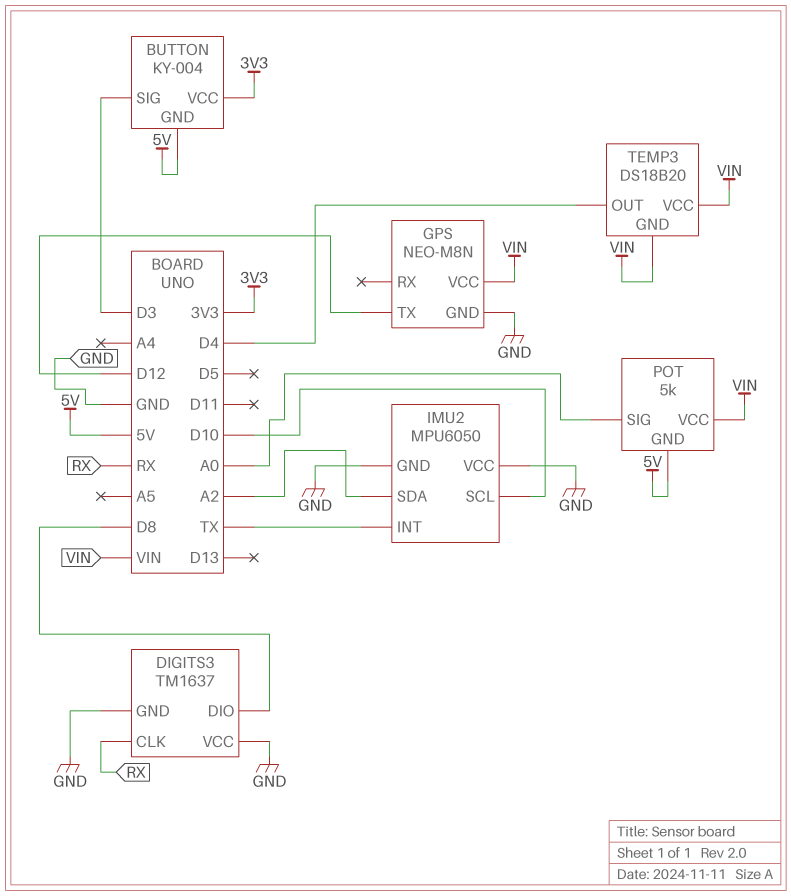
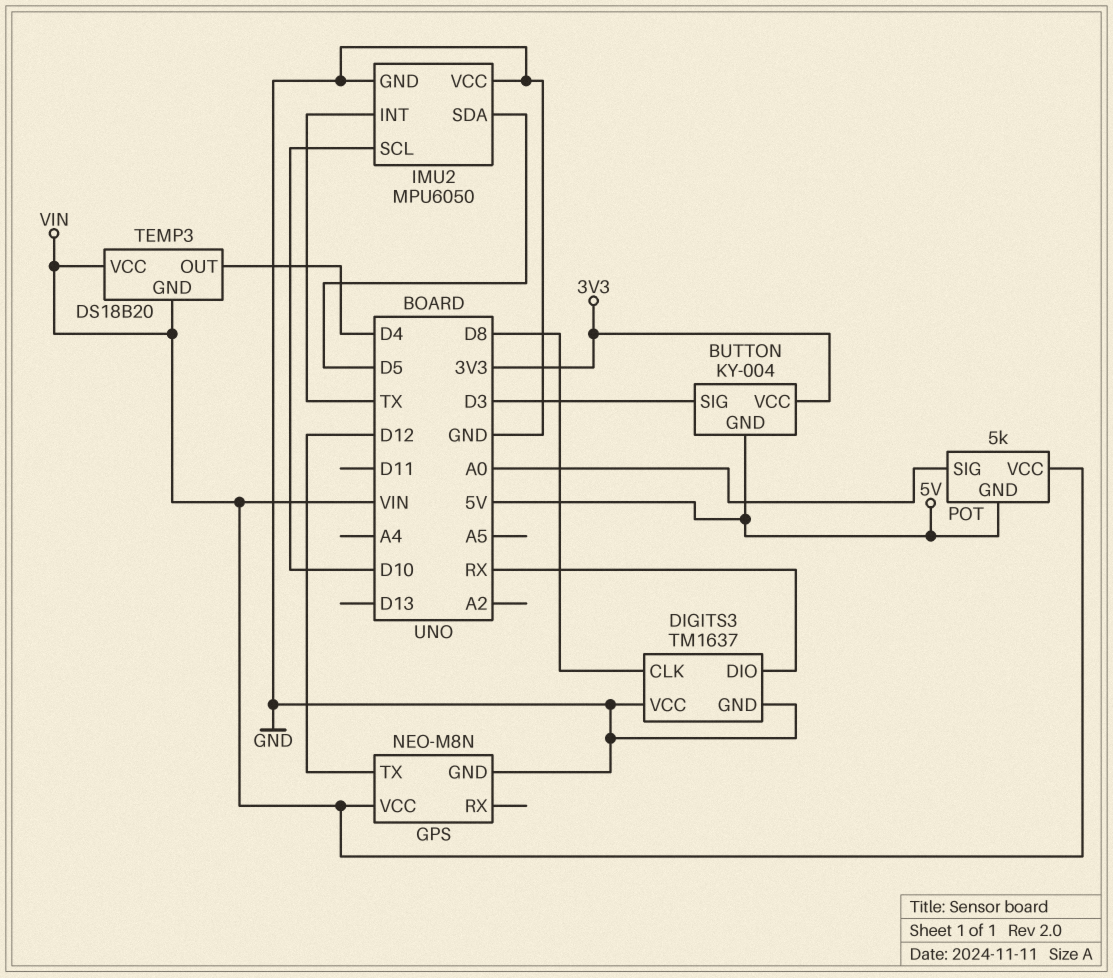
DIGITS3 pin CLK: RX -> D8
DIGITS3 pin DIO: D8 -> RX
IMU2 pin SDA: A2 -> D5

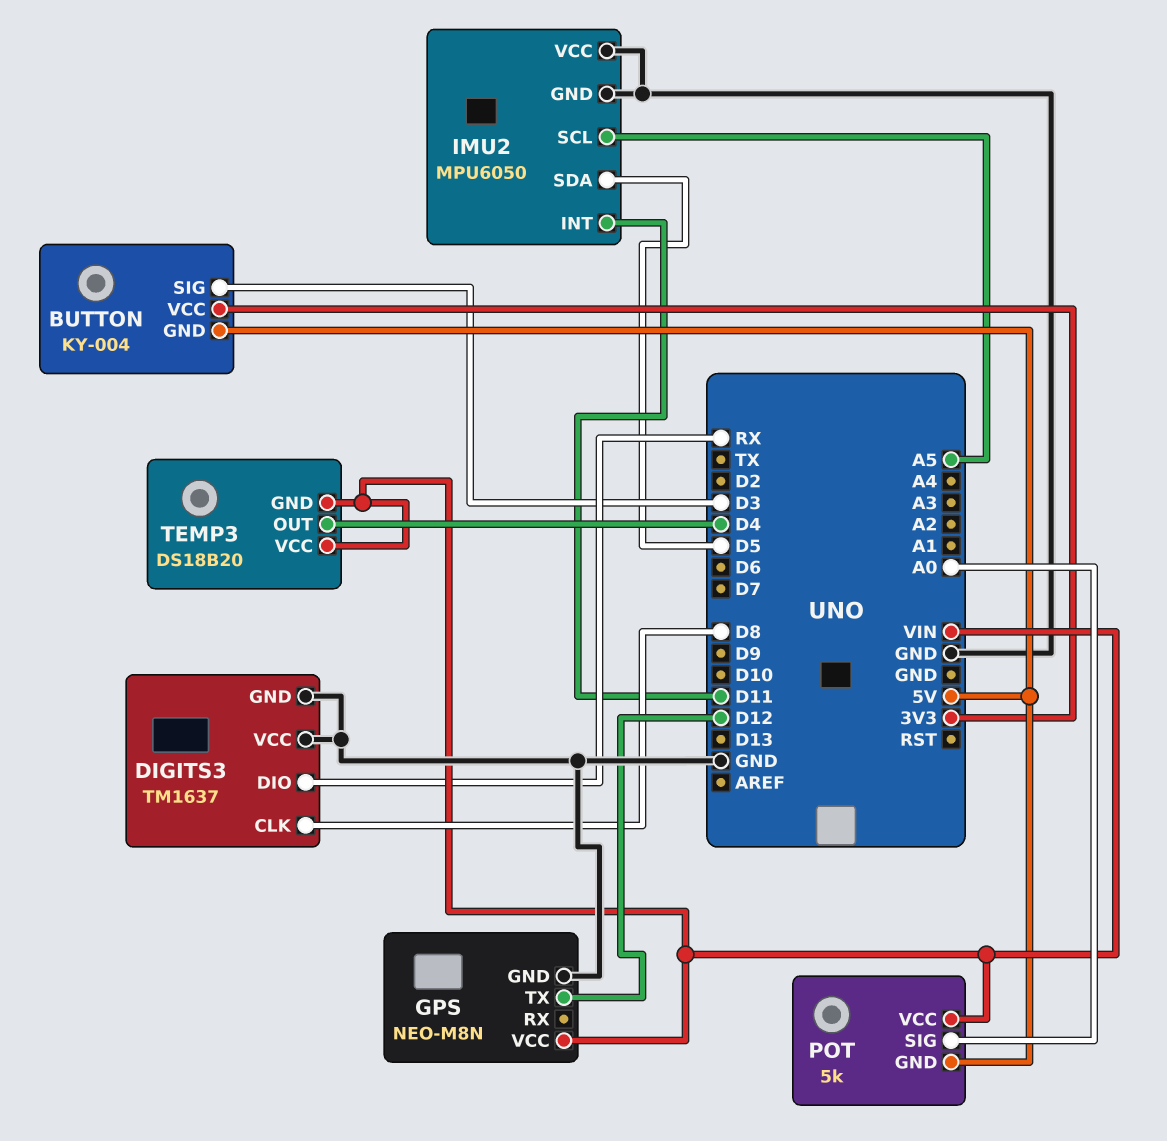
IMU2 pin INT: TX -> D11
IMU2 pin SCL: D10 -> A5

